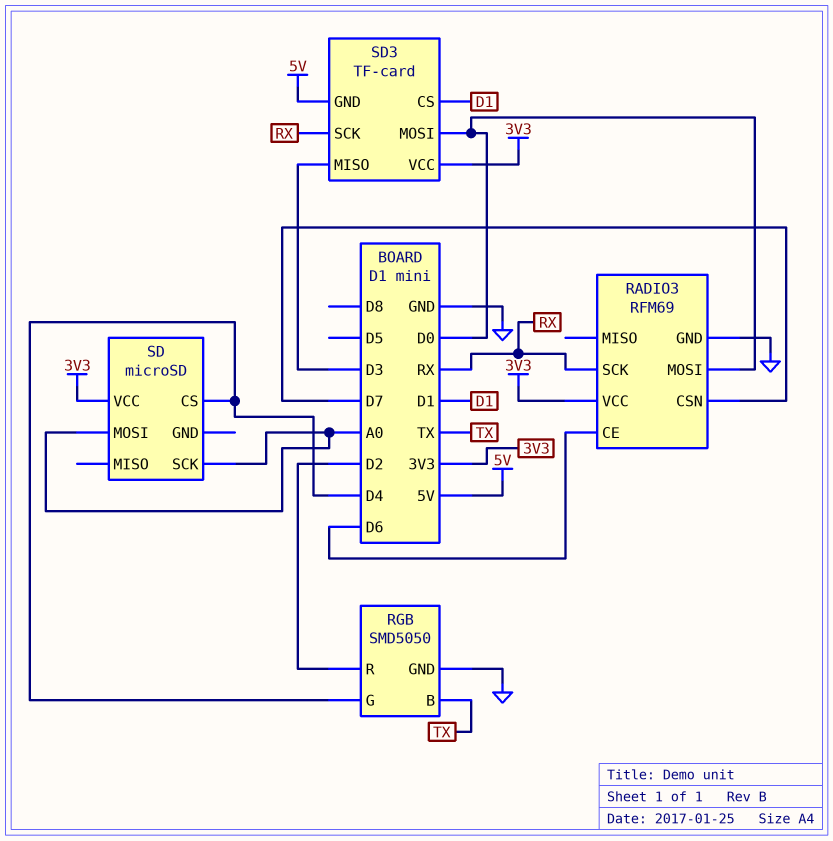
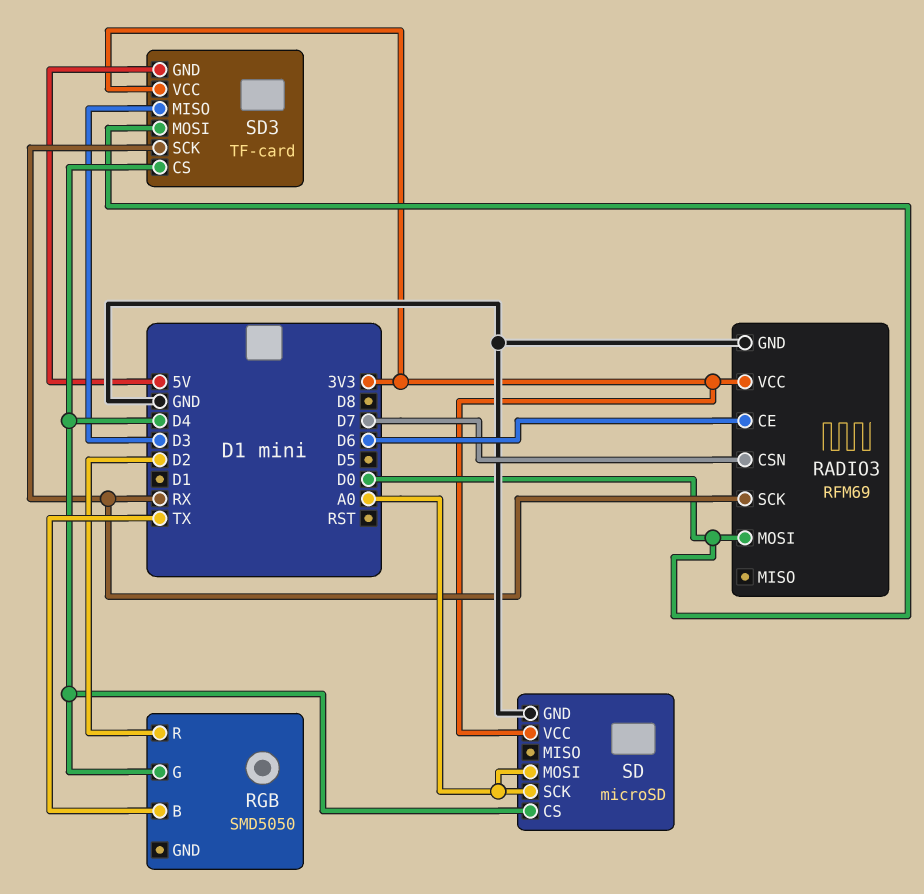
RGB pin GND: GND -> none
SD pin GND: none -> GND
SD3 pin CS: D1 -> D4

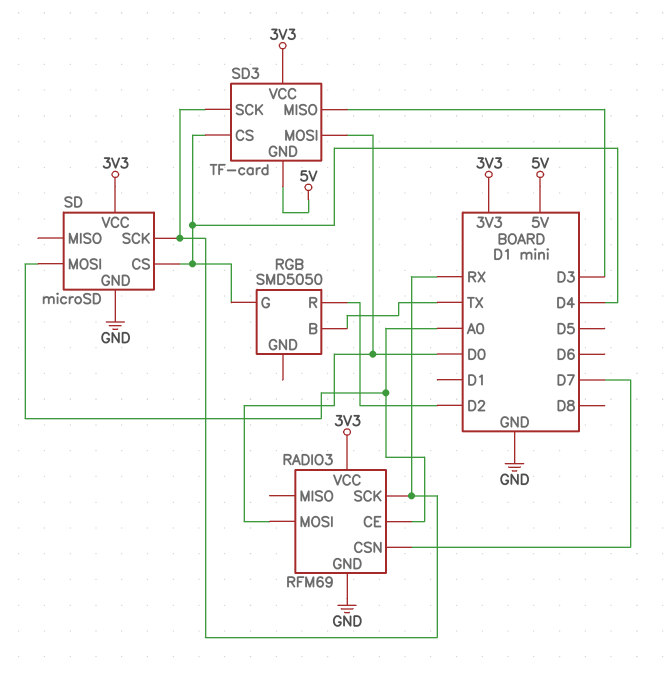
RADIO3 pin CE: D6 -> A0
SD pin SCK: A0 -> RX

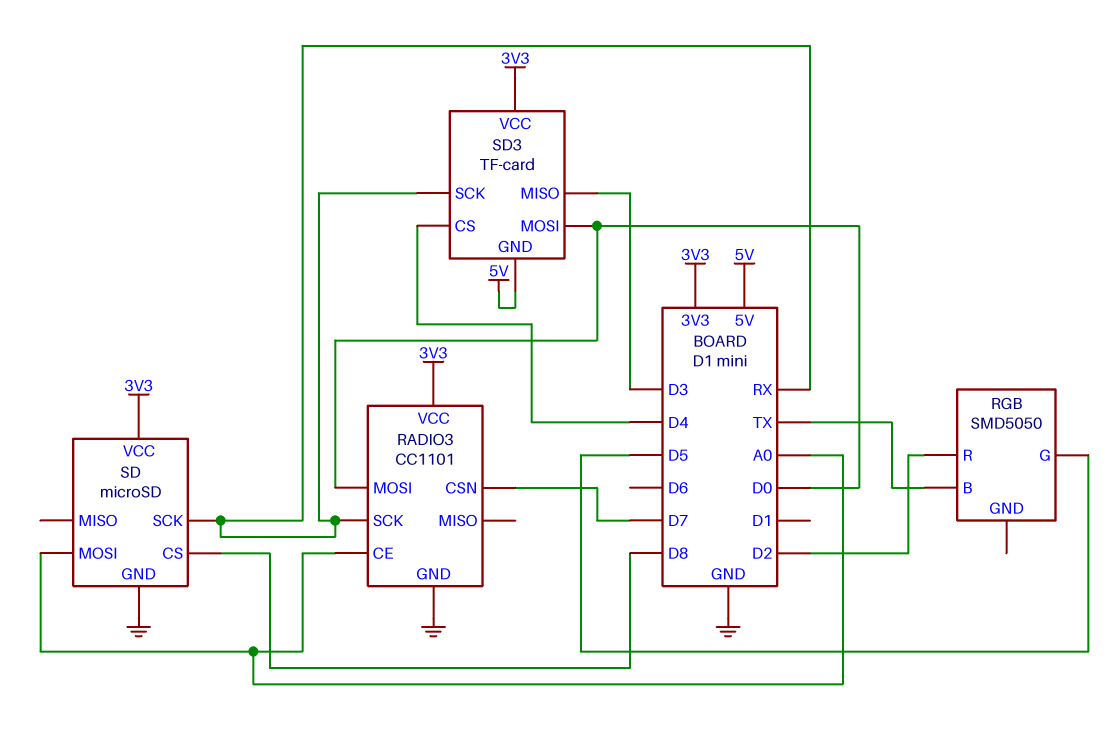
RADIO3: RFM69 -> CC1101
RGB pin G: D4 -> D5
SD pin CS: D4 -> D8

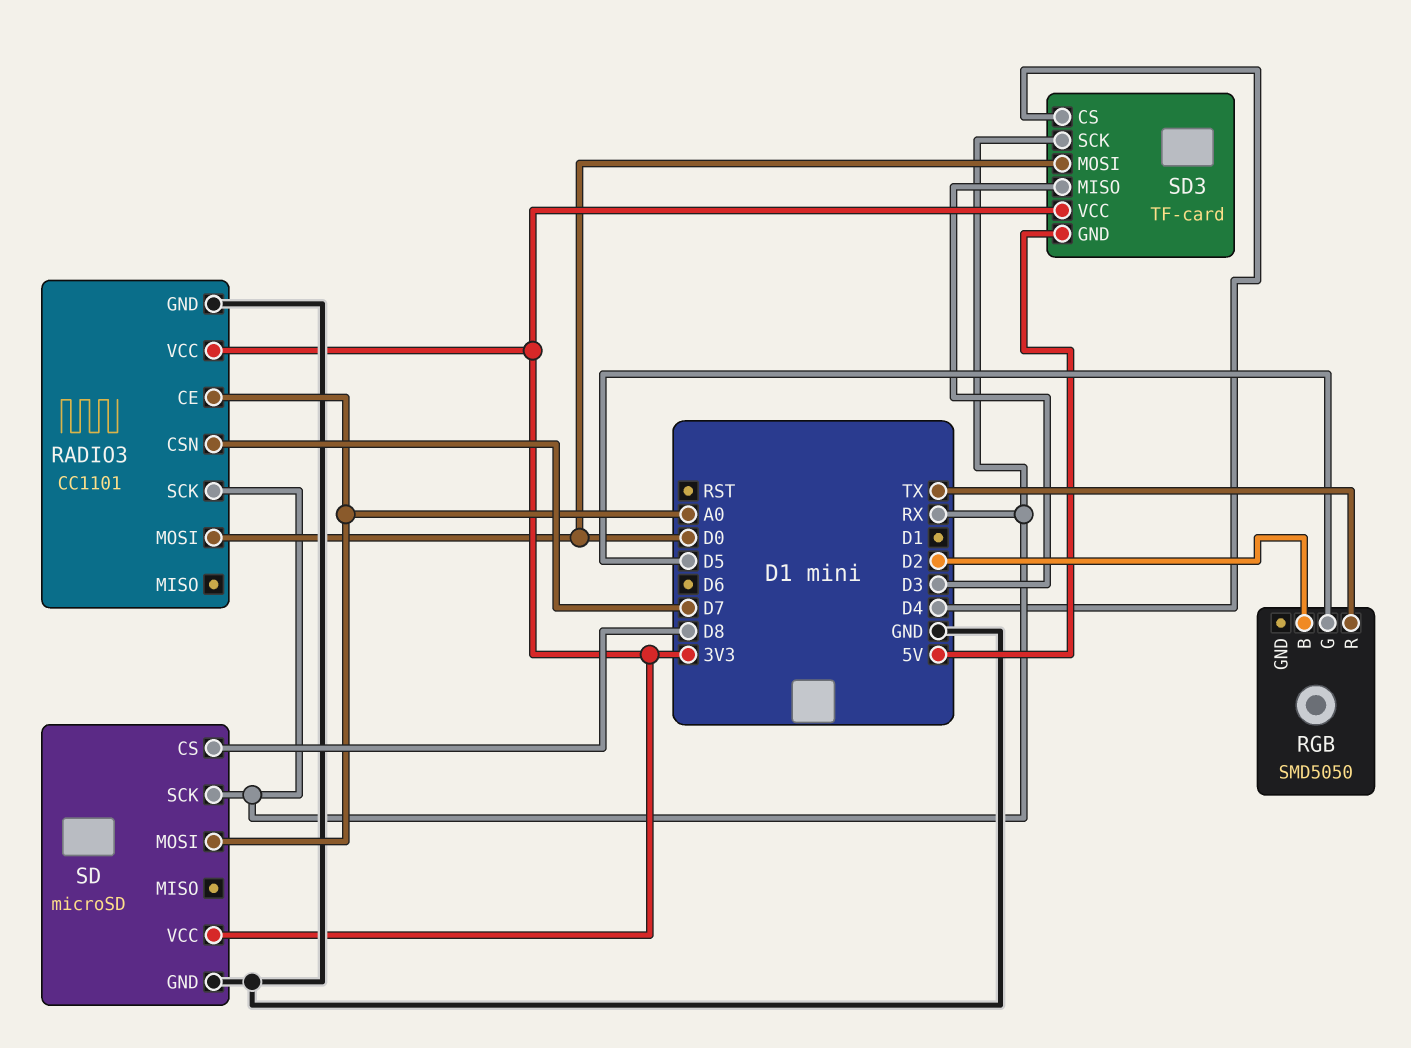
RGB pin B: TX -> D2
RGB pin R: D2 -> TX

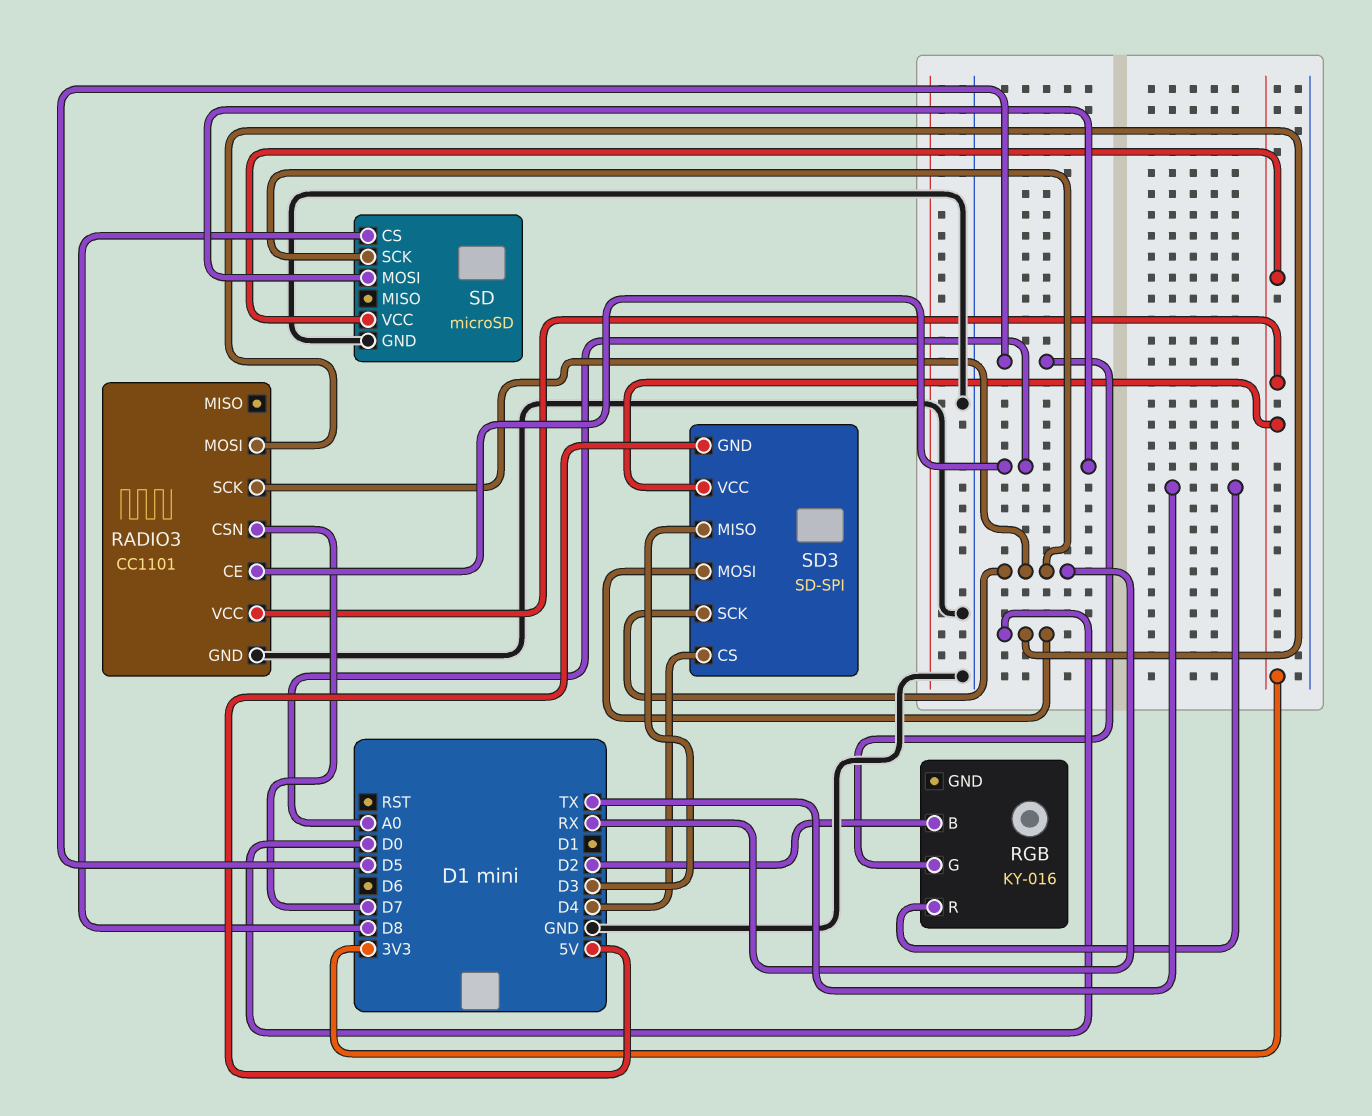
RGB: SMD5050 -> KY-016
SD3: TF-card -> SD-SPI

